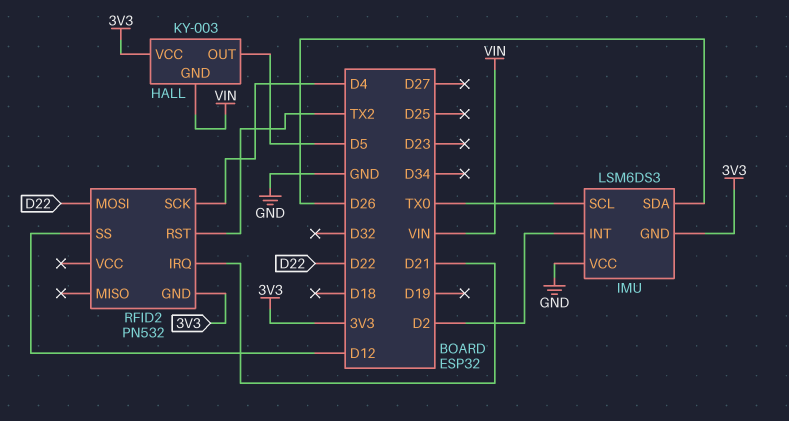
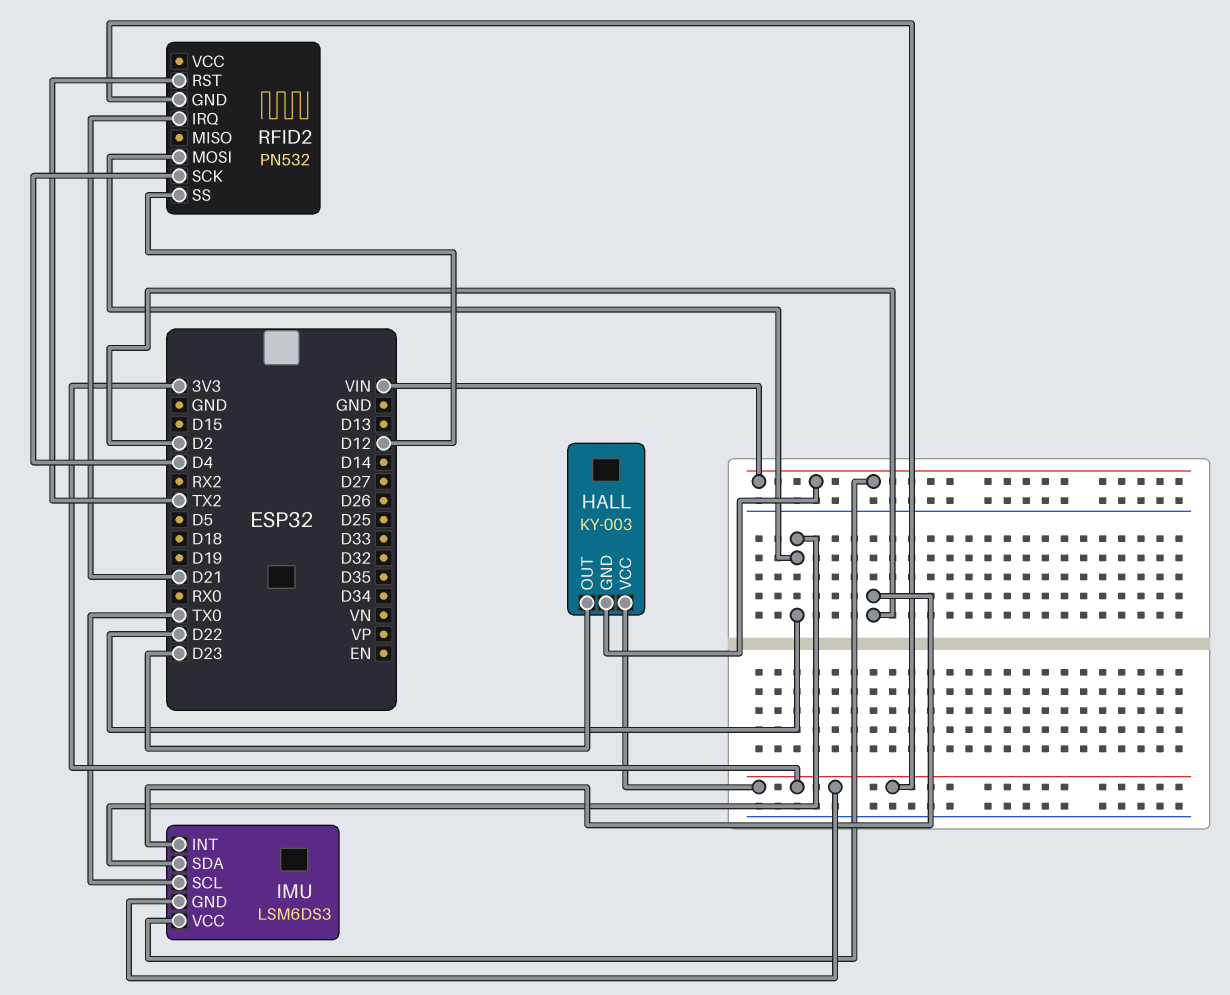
HALL pin OUT: D5 -> D23
IMU pin SDA: D26 -> D22
IMU pin VCC: GND -> VIN

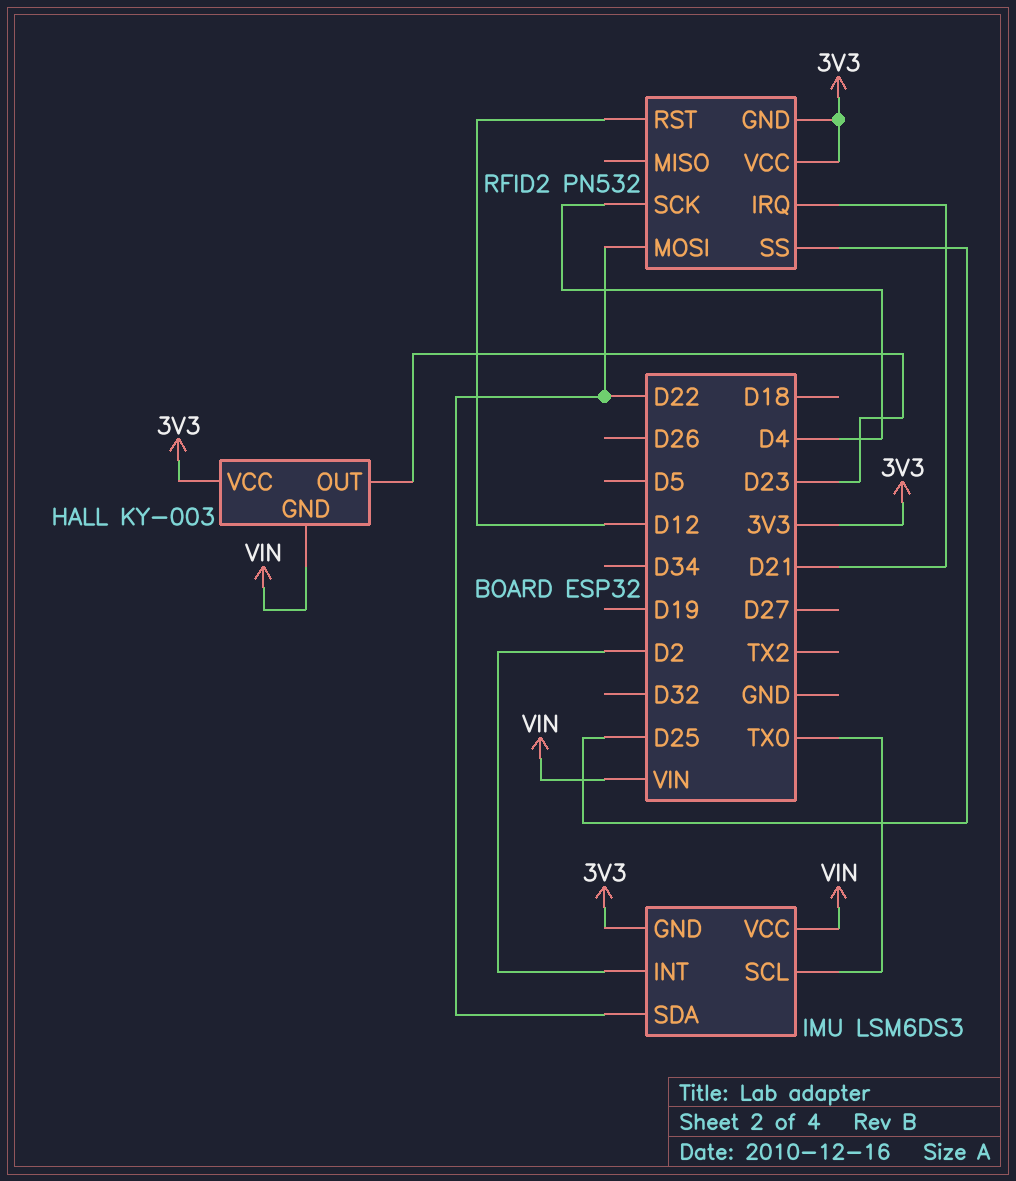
RFID2 pin RST: TX2 -> D12
RFID2 pin SS: D12 -> D25
RFID2 pin VCC: none -> 3V3

